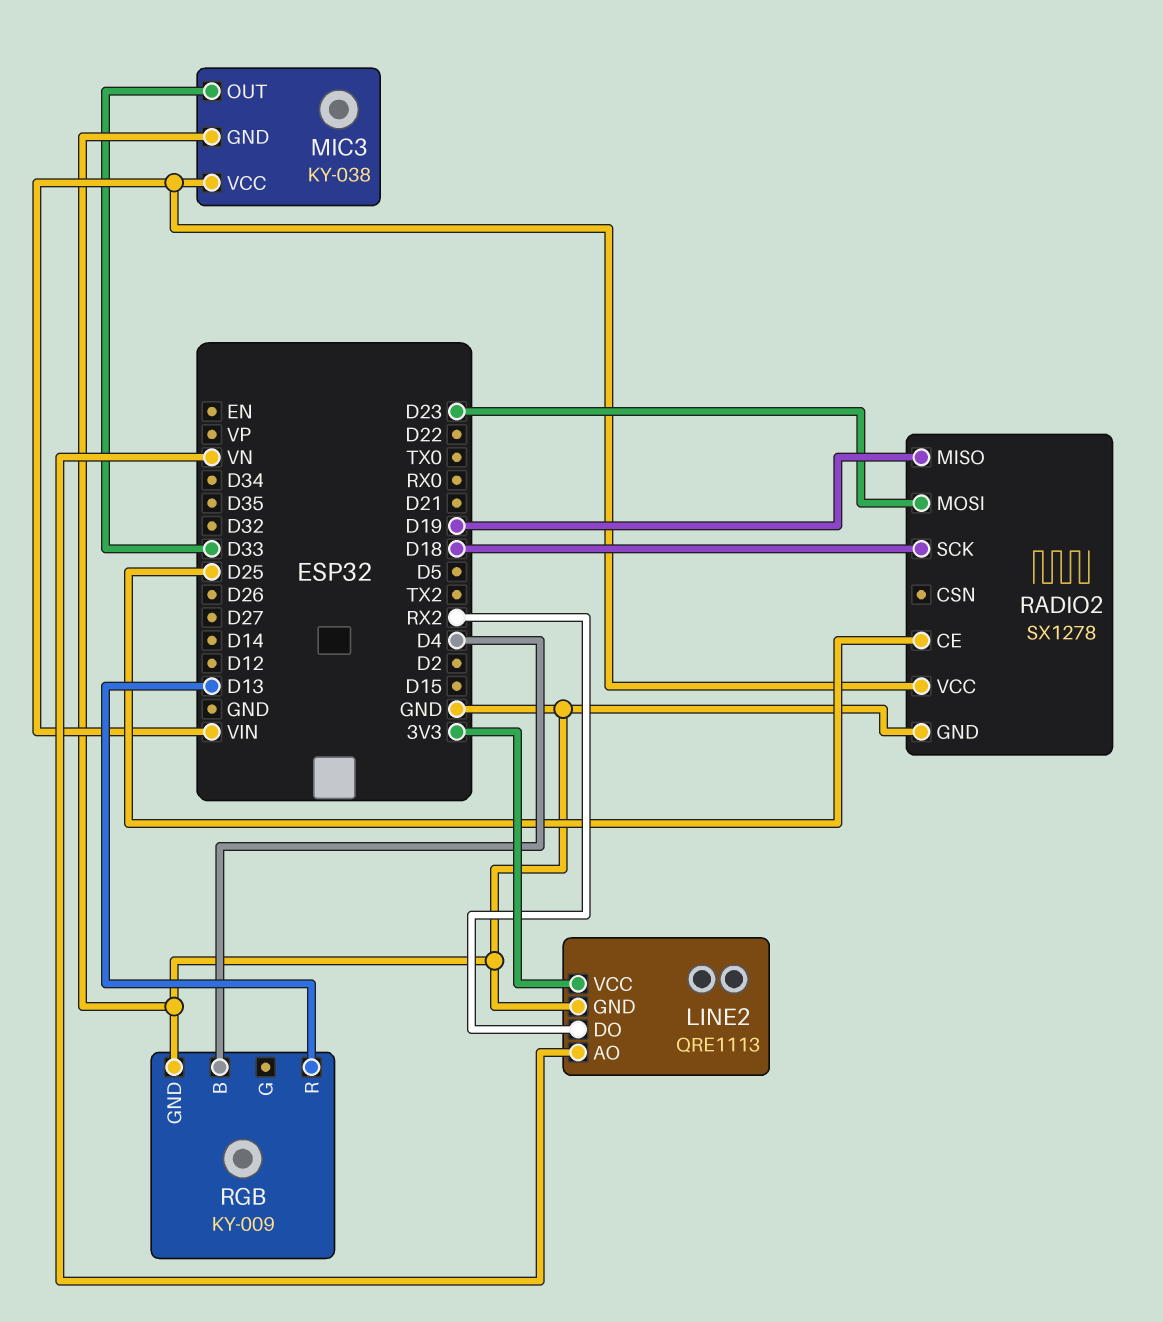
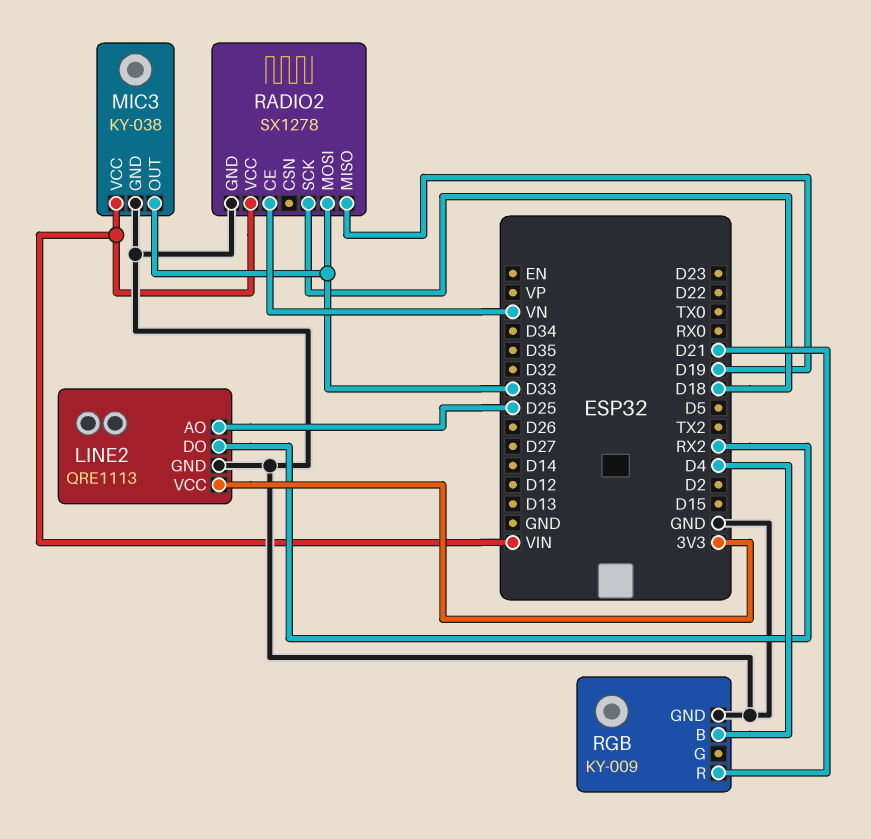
LINE2 pin AO: VN -> D25
RADIO2 pin CE: D25 -> VN
RADIO2 pin MOSI: D23 -> D33
RGB pin R: D13 -> D21

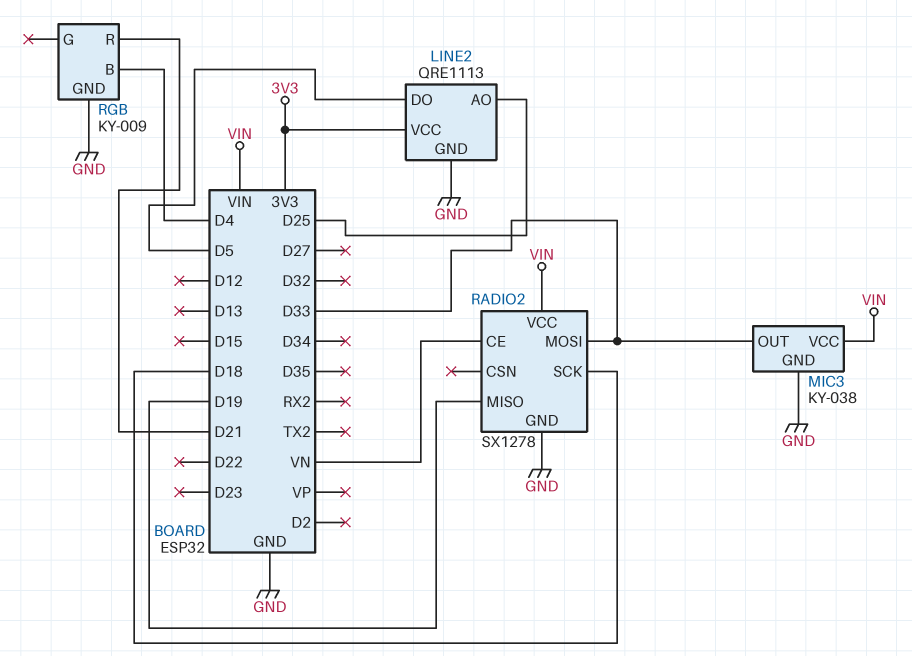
LINE2 pin DO: RX2 -> D5

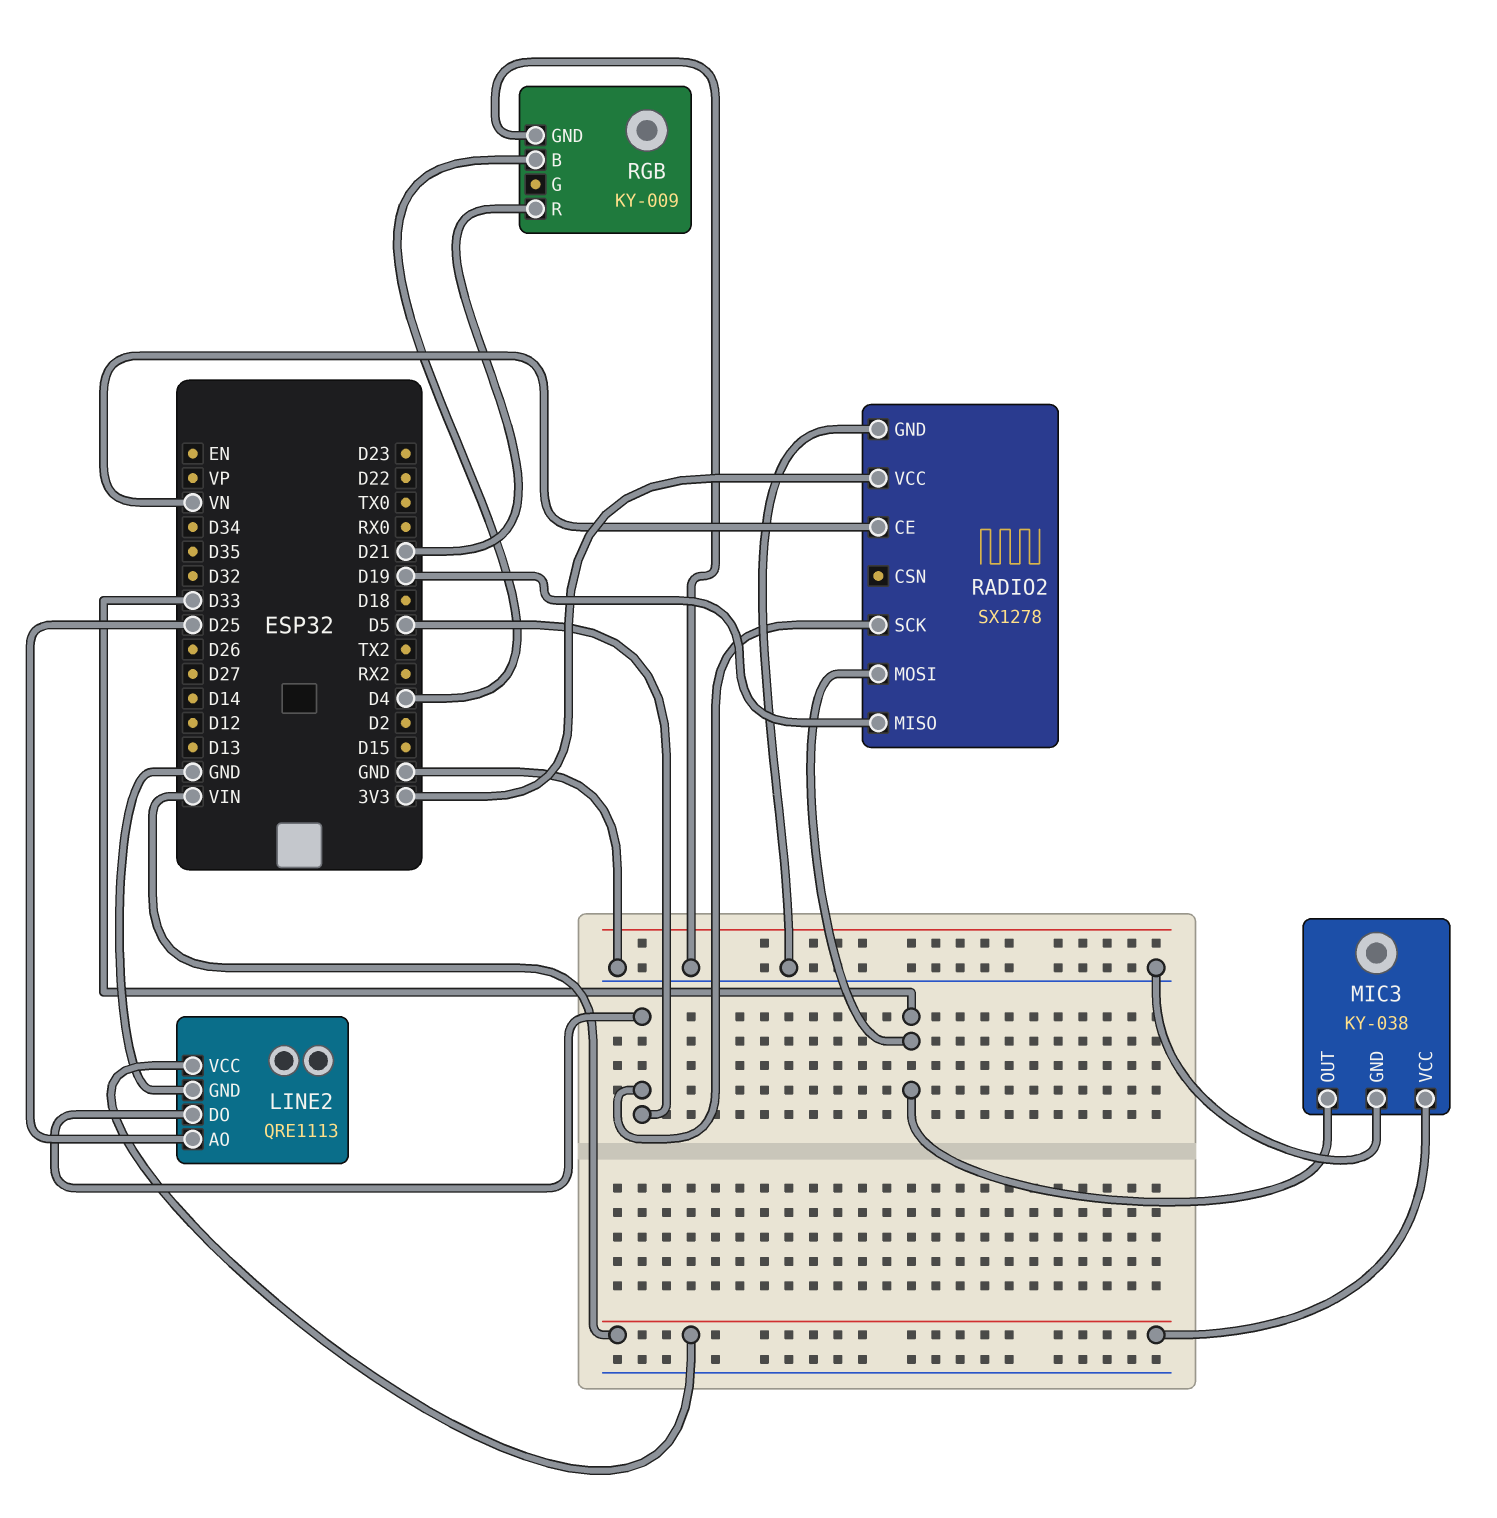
LINE2 pin VCC: 3V3 -> VIN
RADIO2 pin SCK: D18 -> D5
RADIO2 pin VCC: VIN -> 3V3

